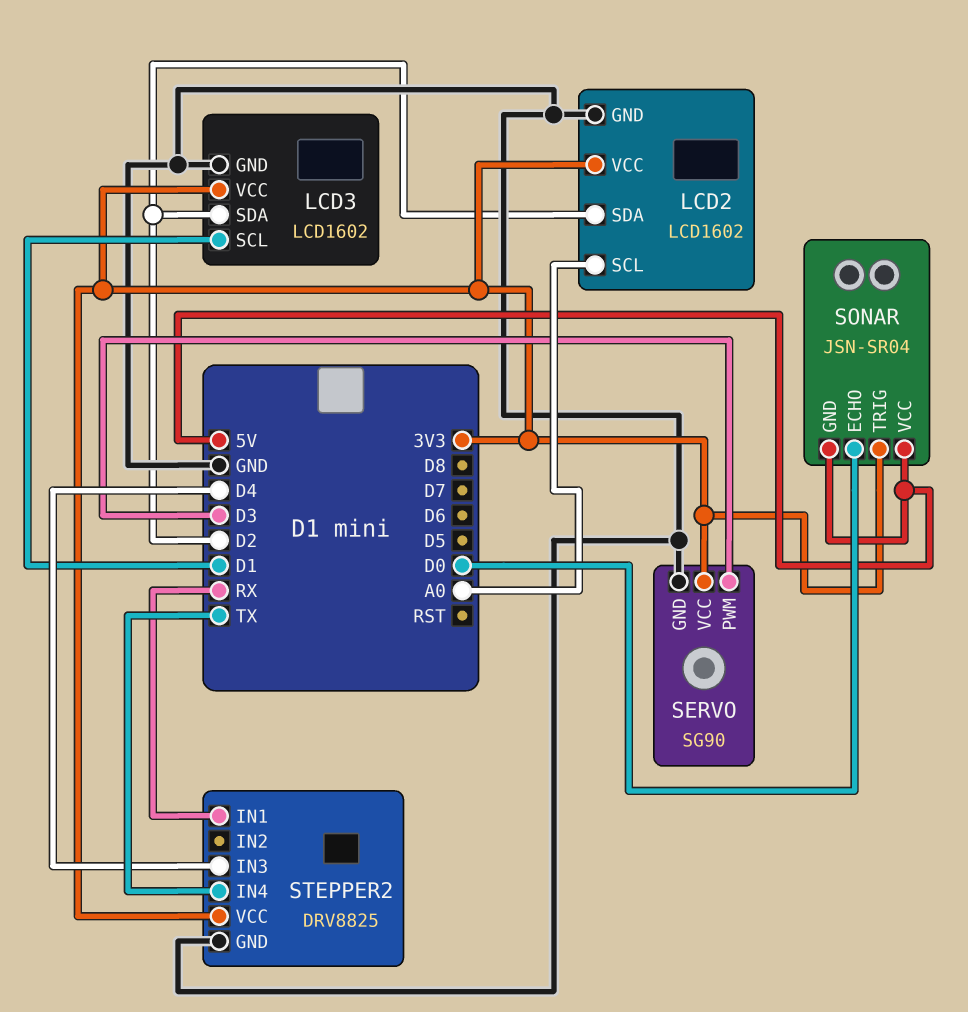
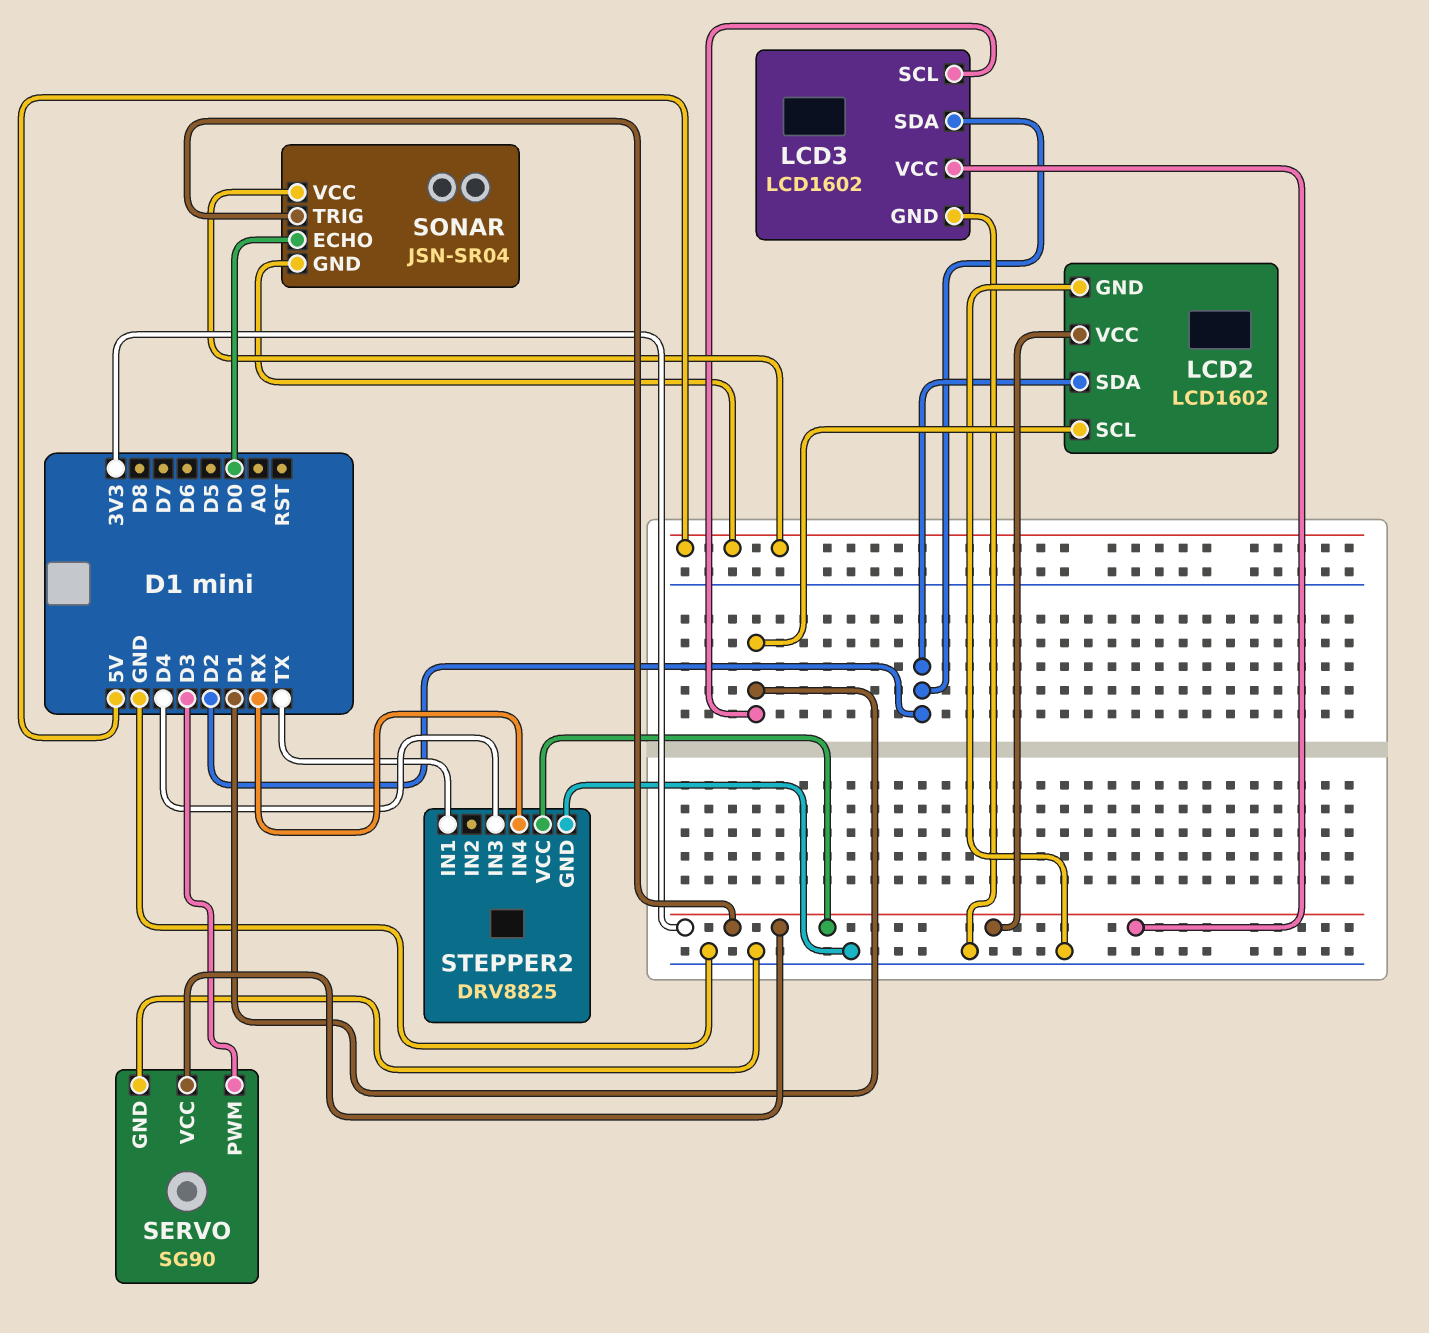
LCD2 pin SCL: A0 -> D1
STEPPER2 pin IN1: RX -> TX
STEPPER2 pin IN4: TX -> RX

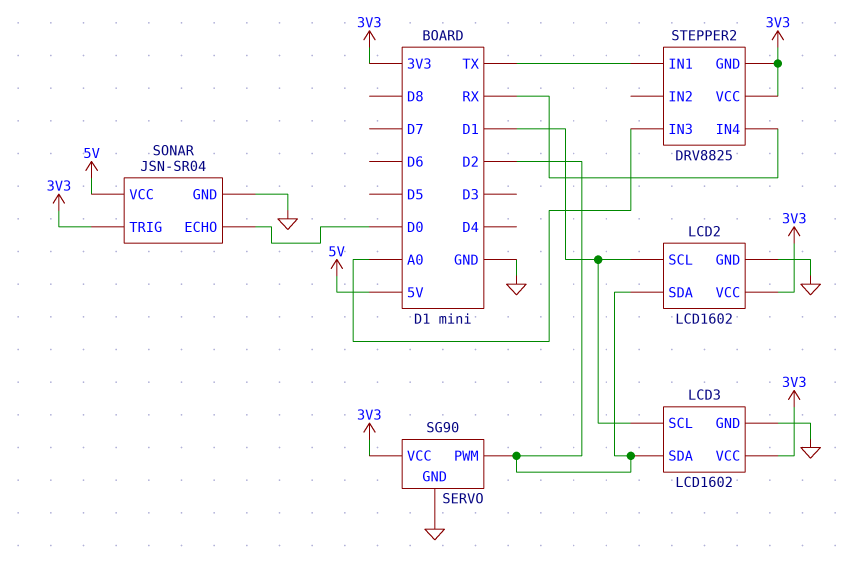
SERVO pin PWM: D3 -> D2
SONAR pin GND: 5V -> GND
STEPPER2 pin GND: GND -> 3V3
STEPPER2 pin IN3: D4 -> A0

